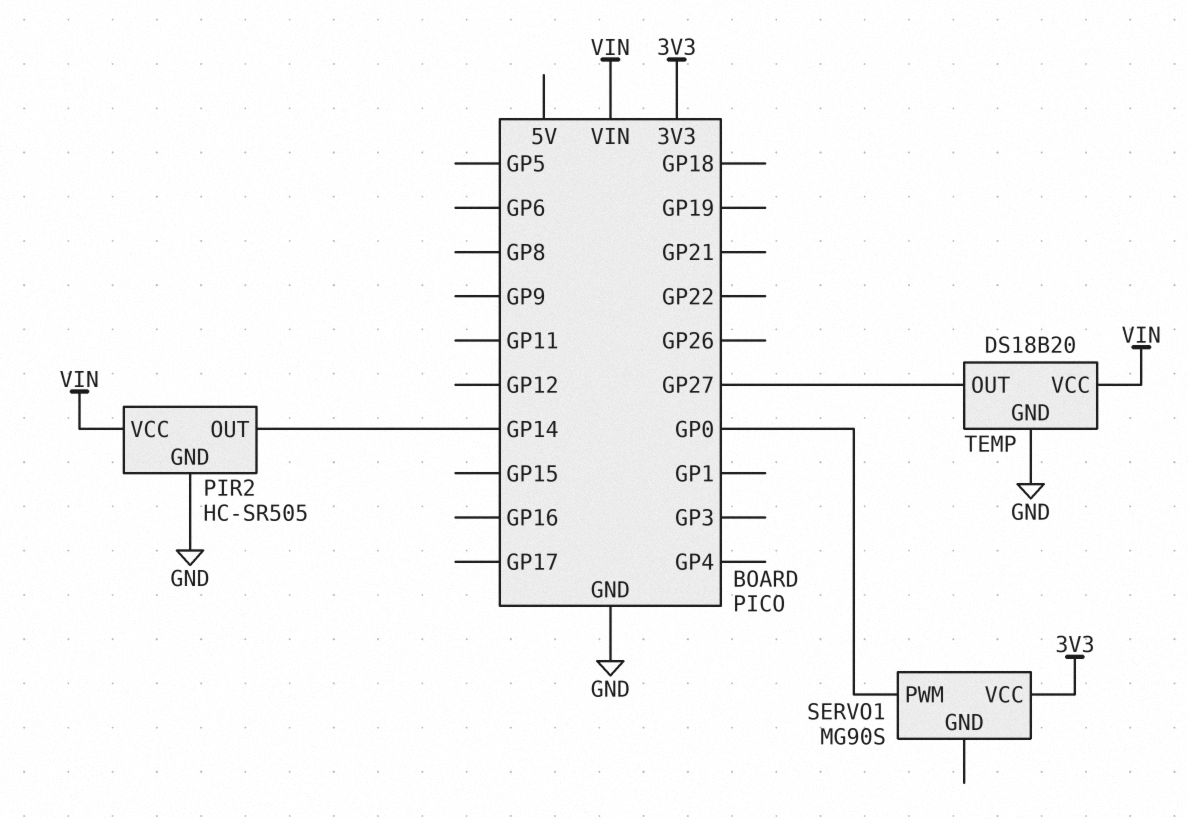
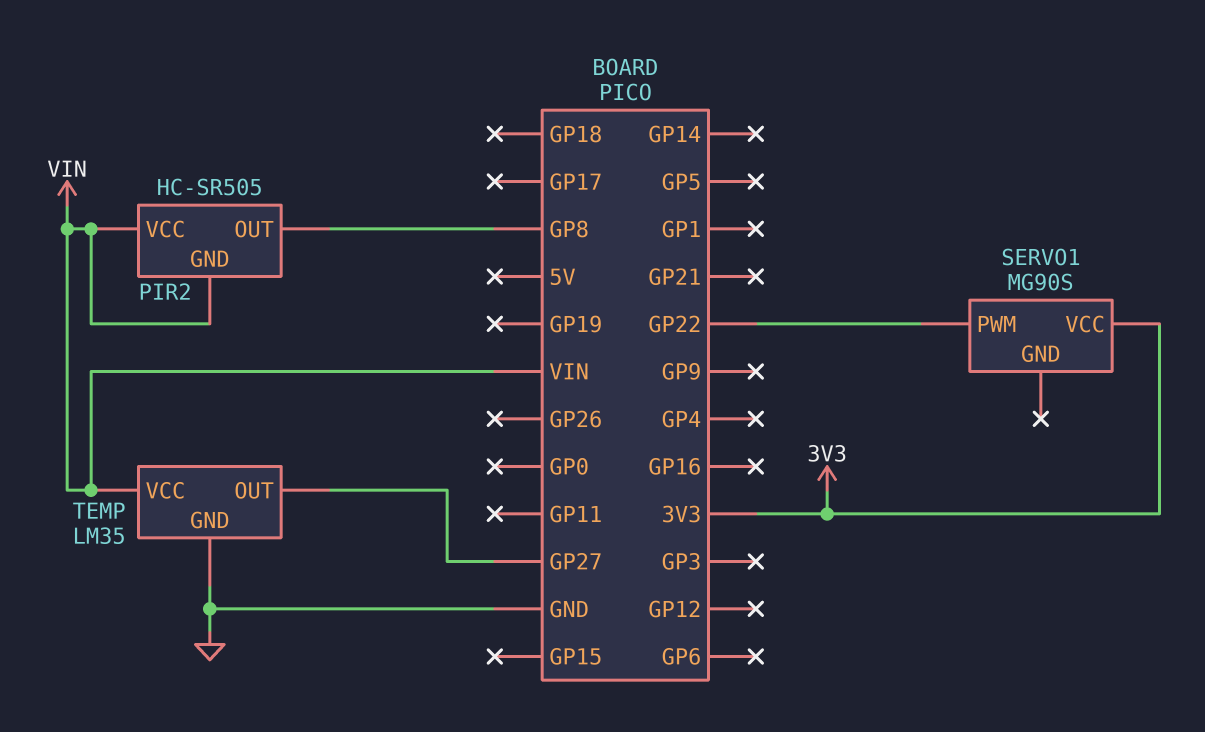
PIR2 pin GND: GND -> VIN
PIR2 pin OUT: GP14 -> GP8
SERVO1 pin PWM: GP0 -> GP22
TEMP: DS18B20 -> LM35

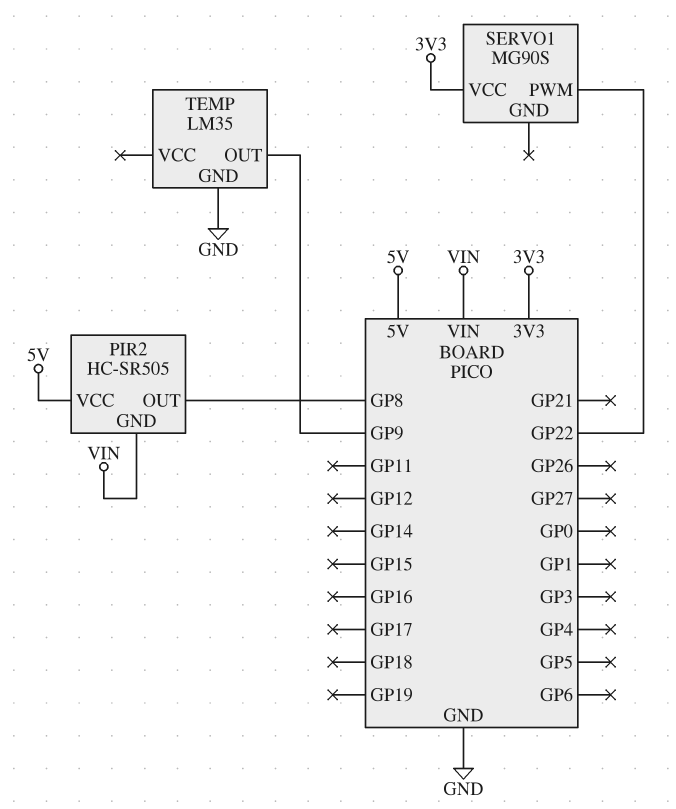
PIR2 pin VCC: VIN -> 5V
TEMP pin OUT: GP27 -> GP9
TEMP pin VCC: VIN -> none

